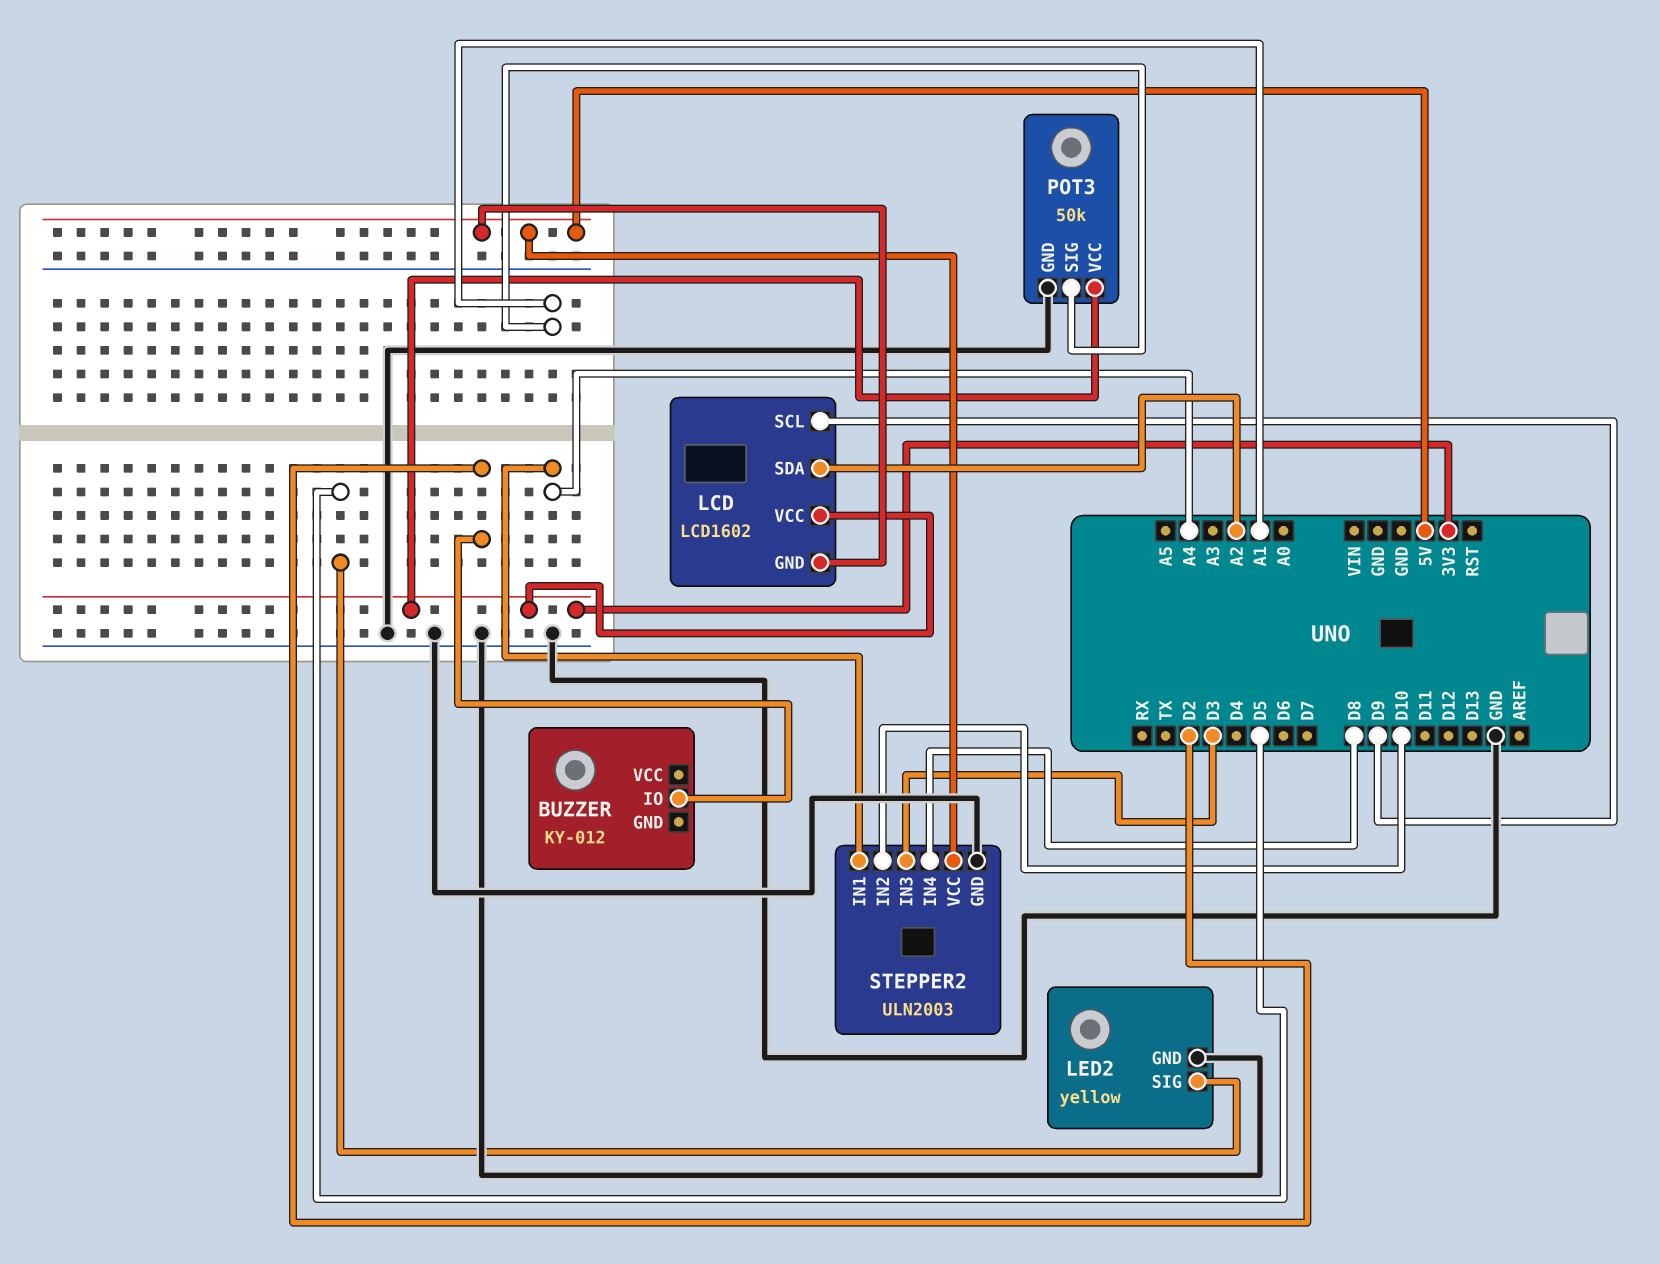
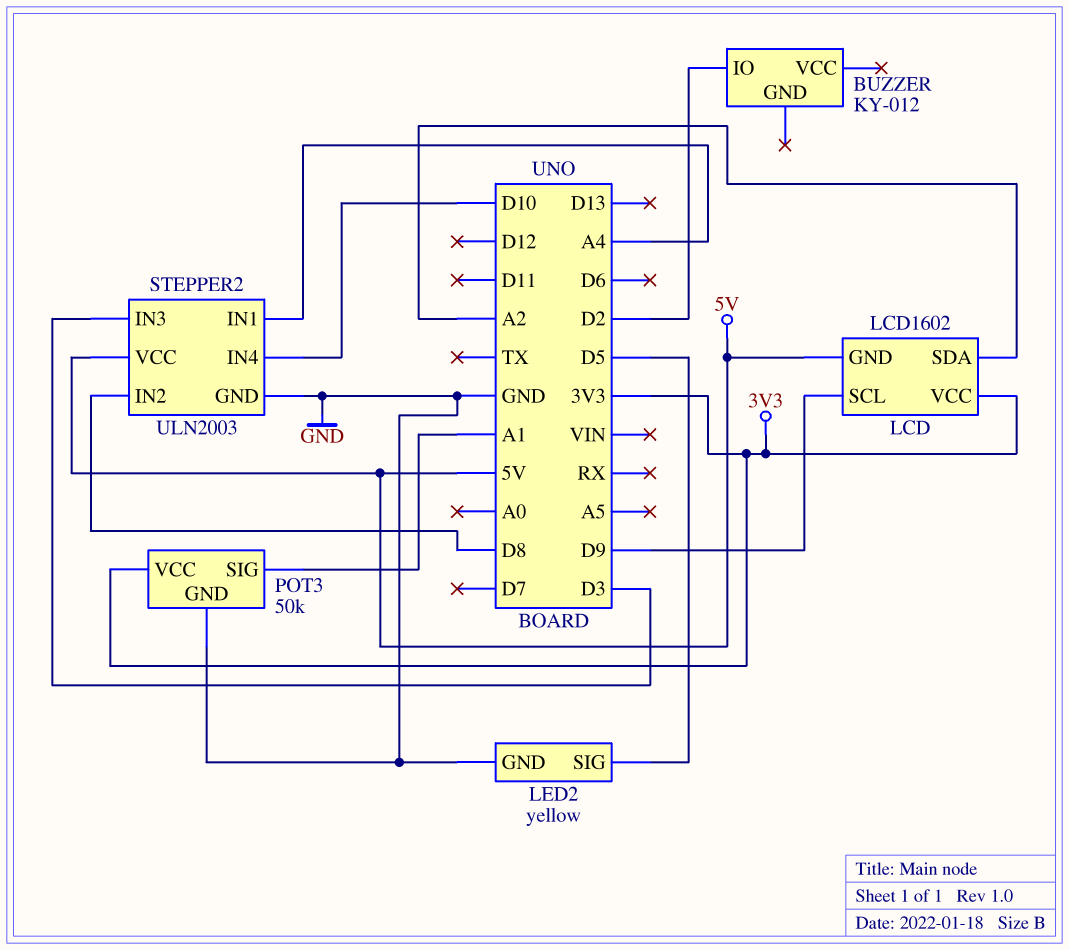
STEPPER2 pin IN2: D10 -> D8
STEPPER2 pin IN4: D8 -> D10

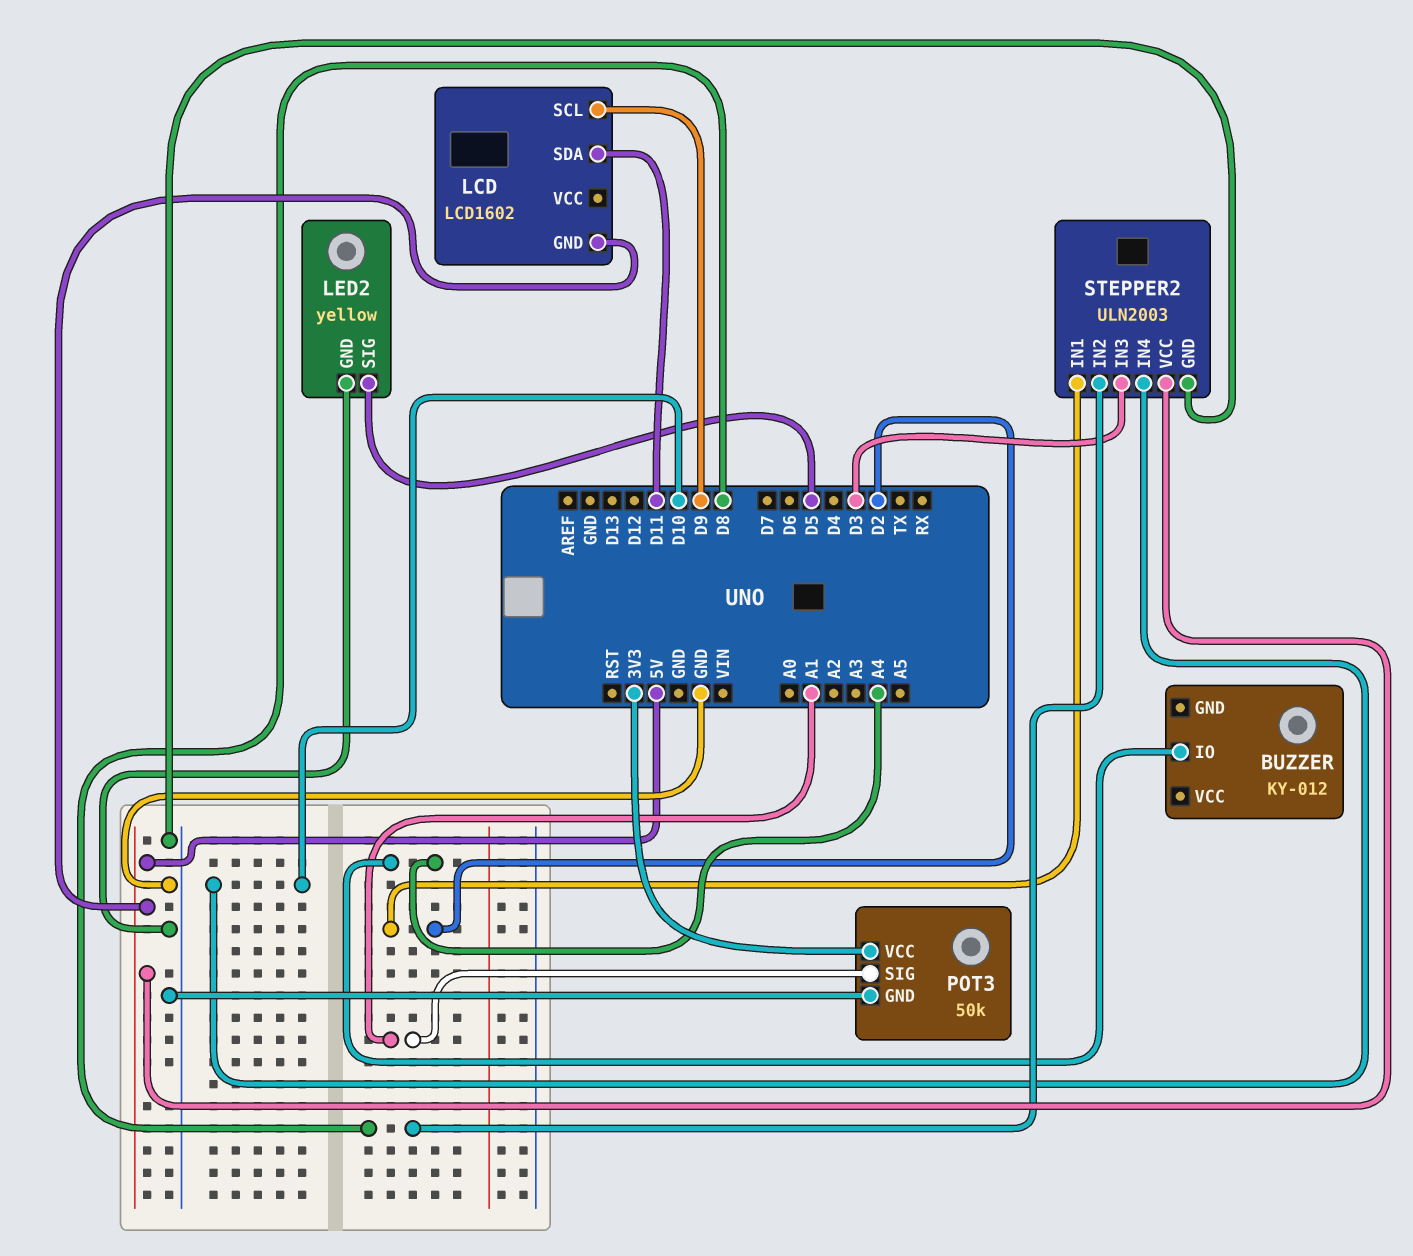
BUZZER pin IO: D2 -> A4
LCD pin SDA: A2 -> D11
LCD pin VCC: 3V3 -> none
STEPPER2 pin IN1: A4 -> D2

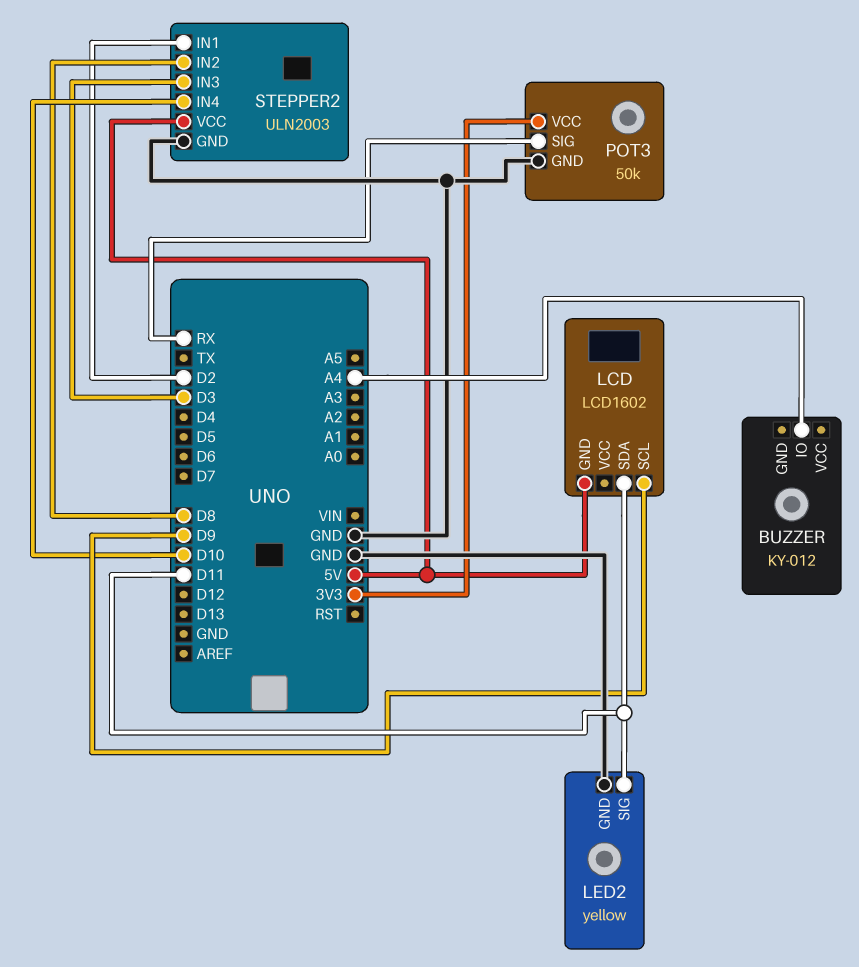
LED2 pin SIG: D5 -> D11
POT3 pin SIG: A1 -> RX

